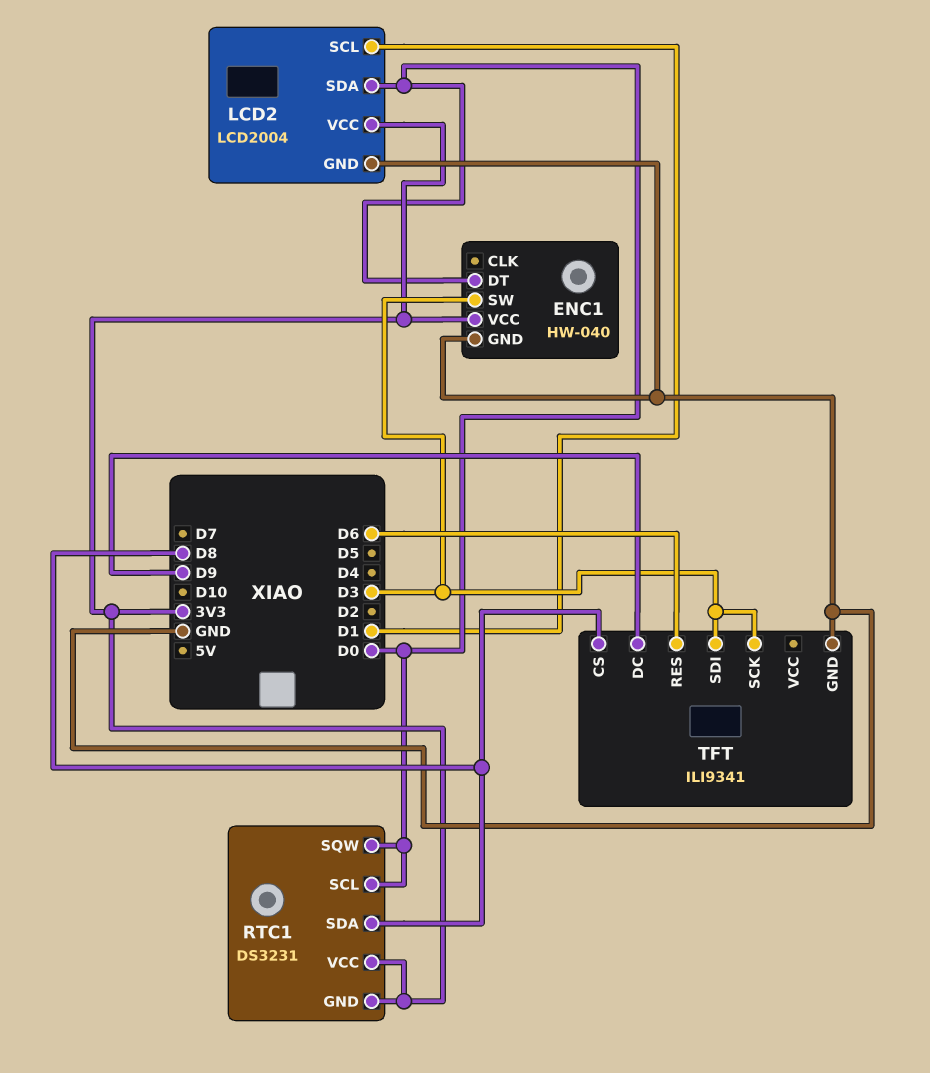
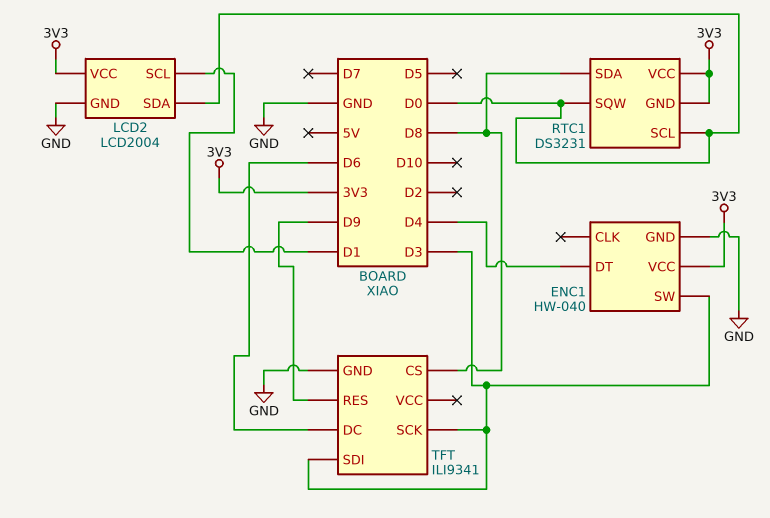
ENC1 pin DT: D0 -> D4
TFT pin DC: D9 -> D6
TFT pin RES: D6 -> D9

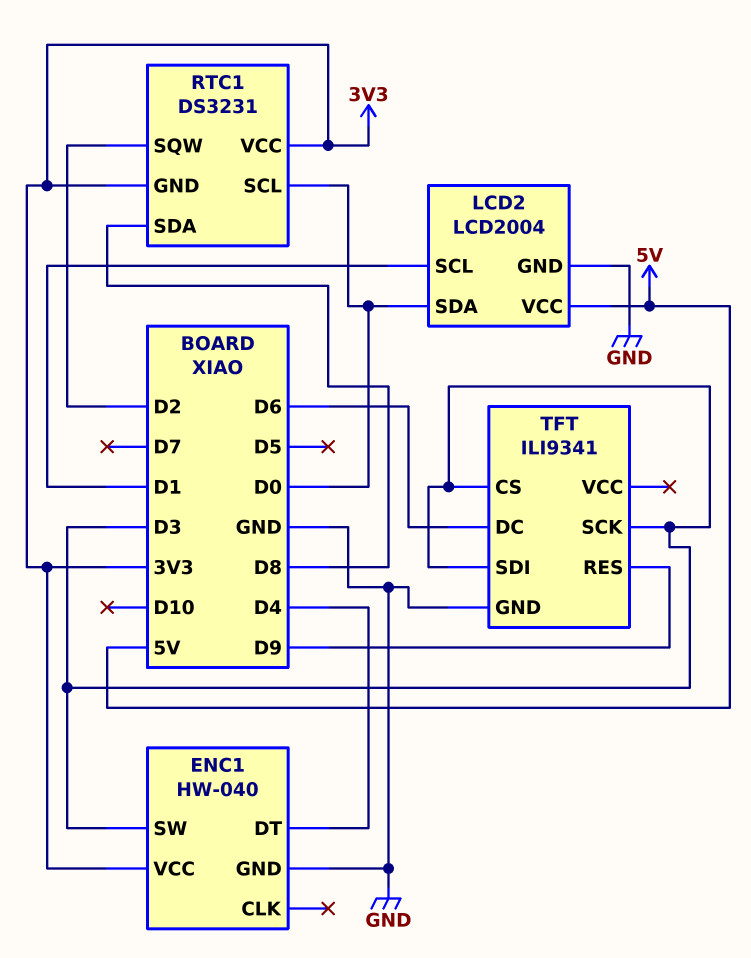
LCD2 pin VCC: 3V3 -> 5V
RTC1 pin SQW: D0 -> D2
TFT pin CS: D8 -> D3

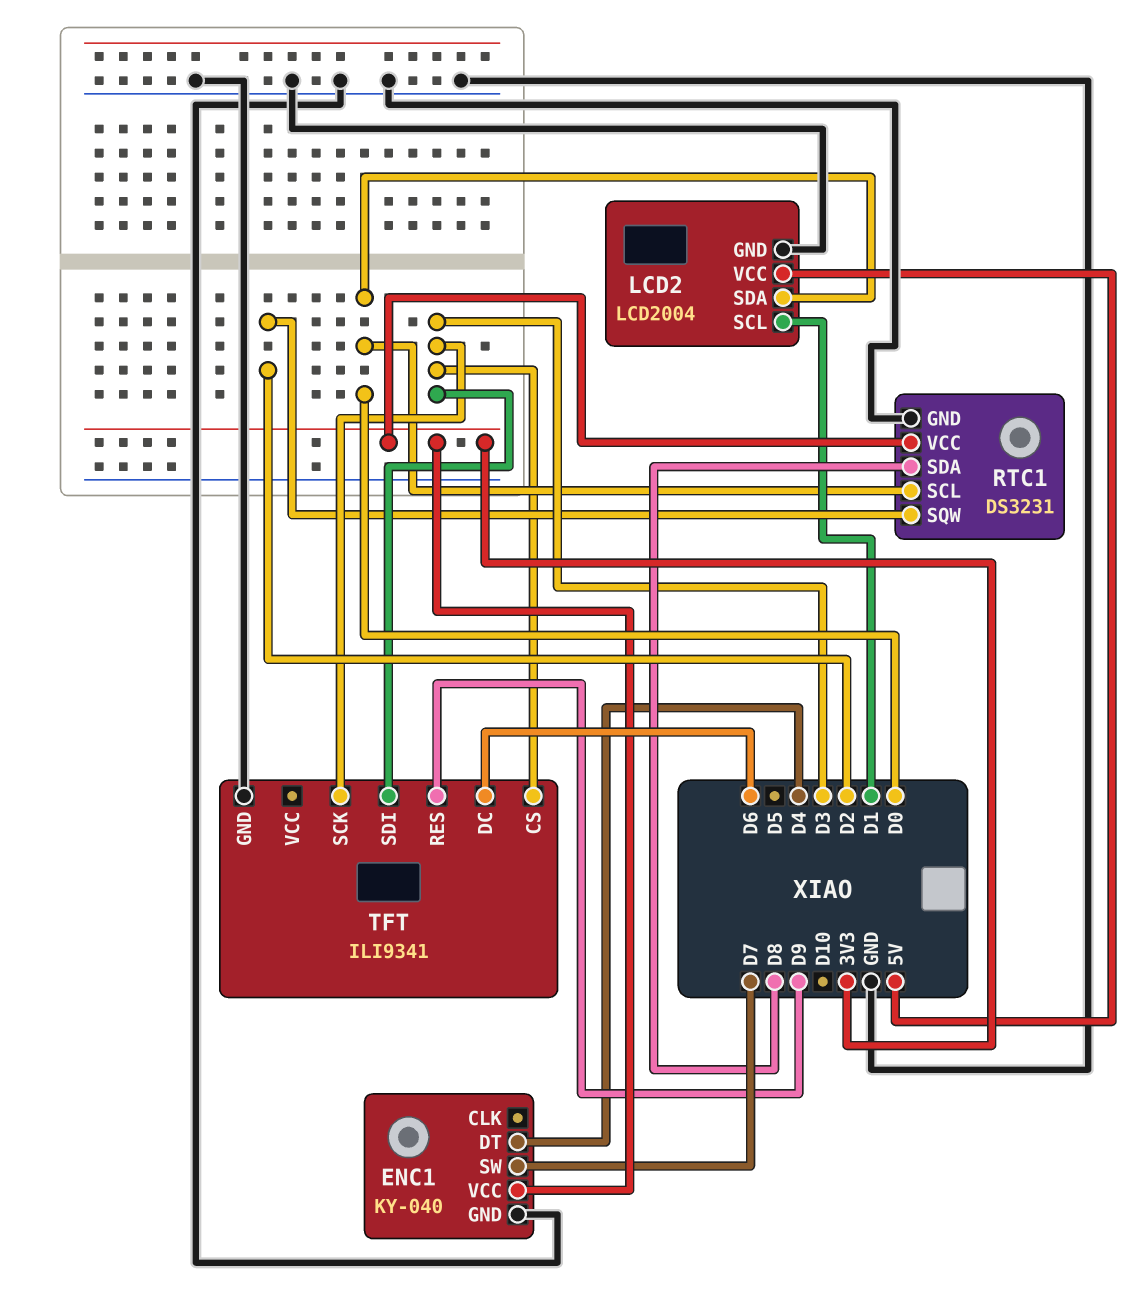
ENC1: HW-040 -> KY-040
ENC1 pin SW: D3 -> D7
RTC1 pin GND: 3V3 -> GND

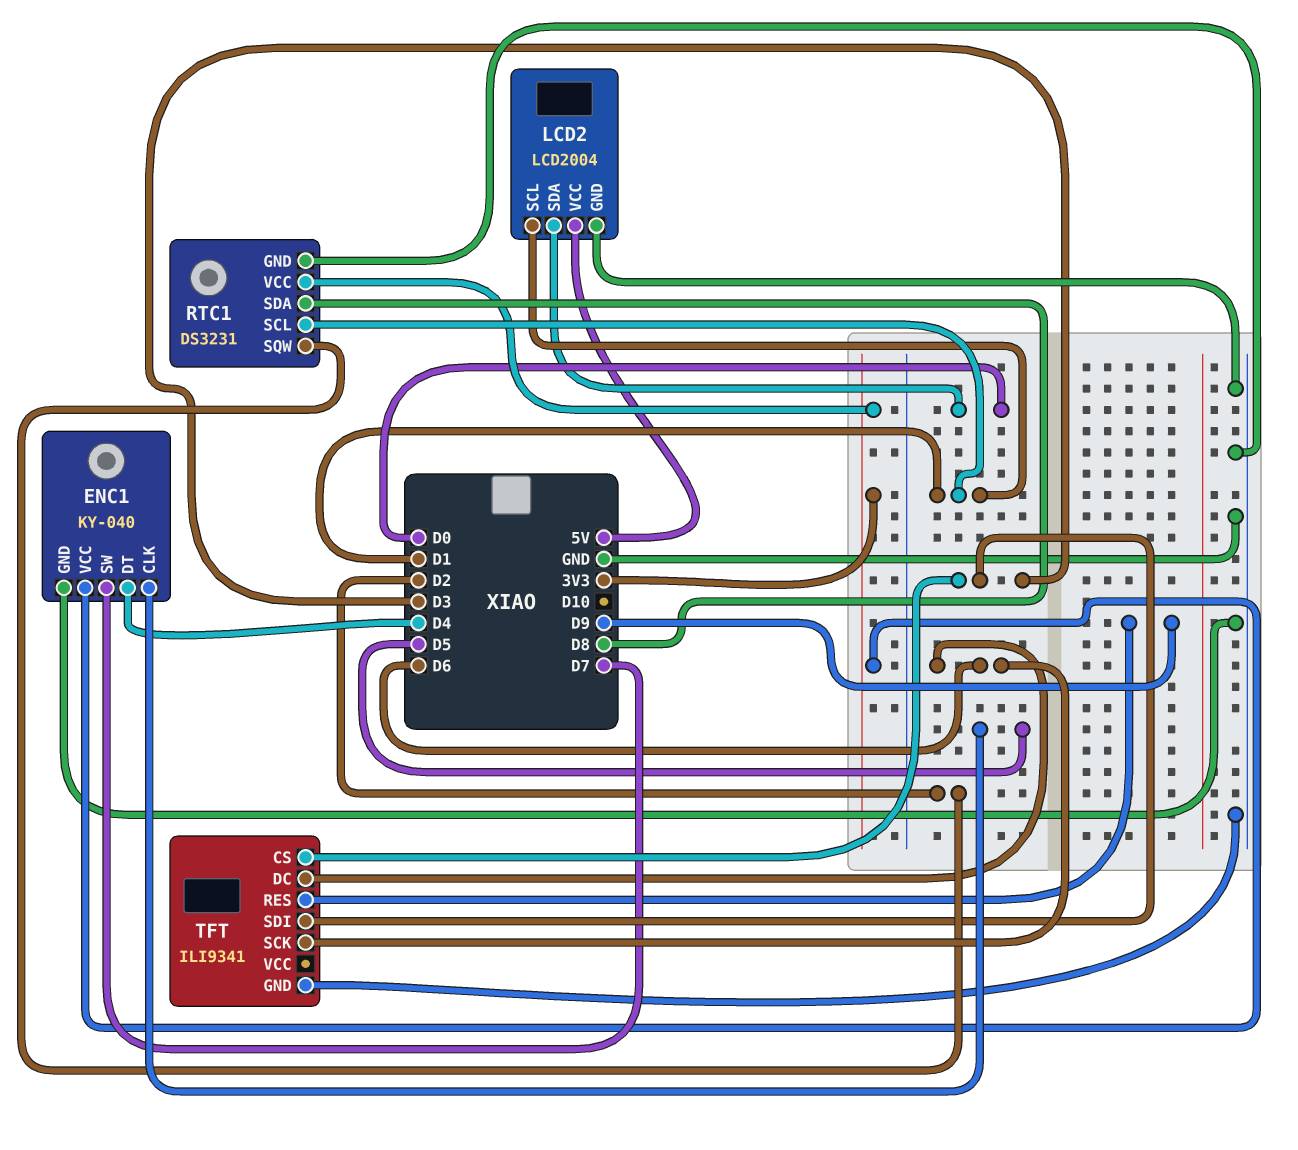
ENC1 pin CLK: none -> D5
RTC1 pin SCL: D0 -> D1
TFT pin SCK: D3 -> D6

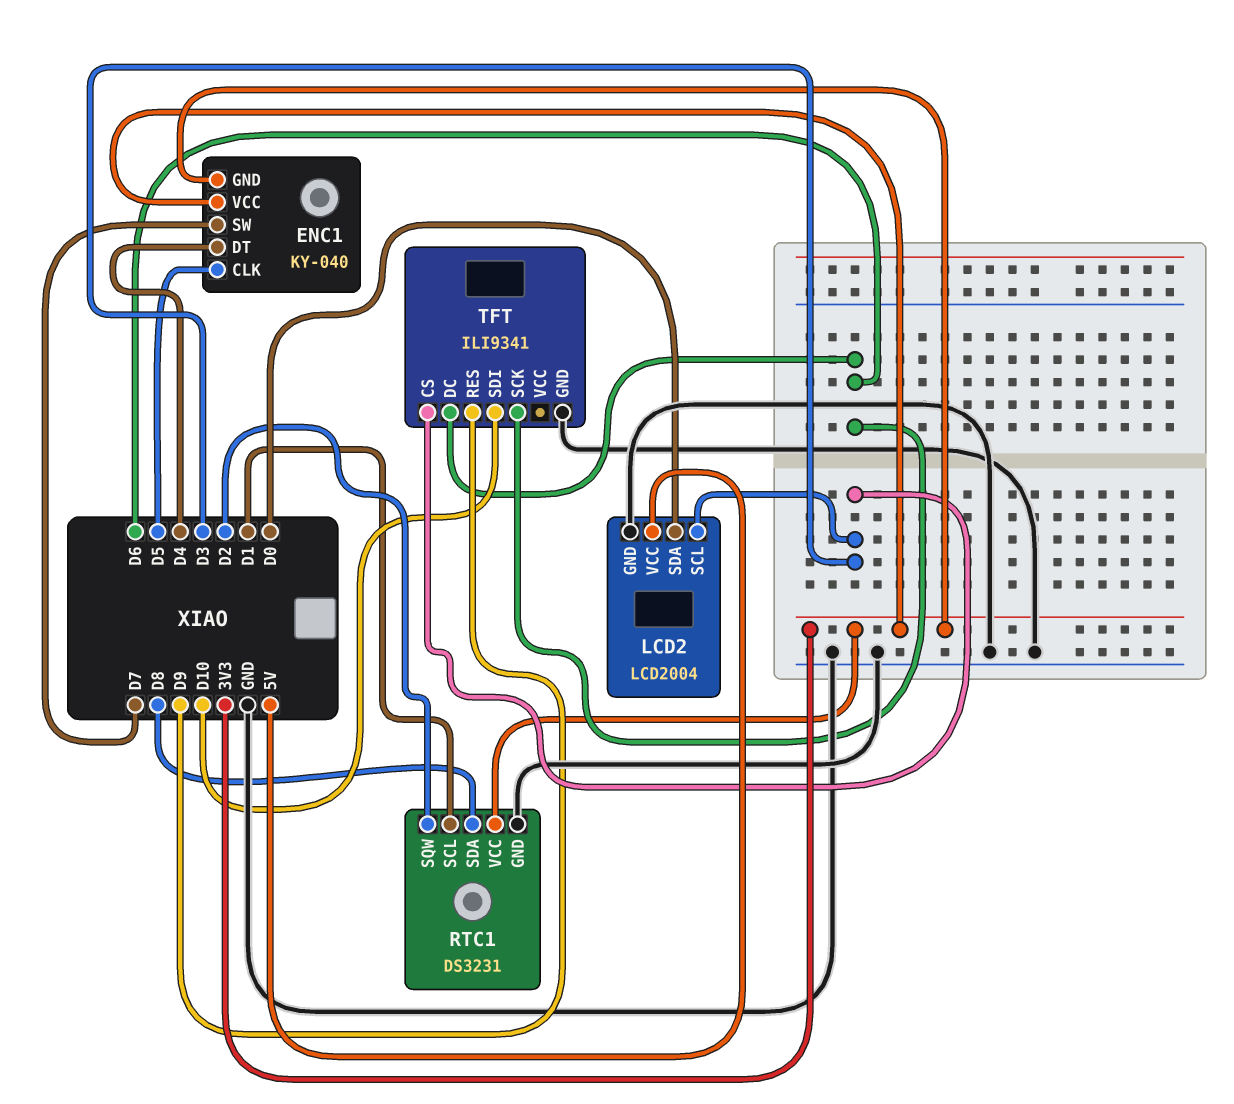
ENC1 pin GND: GND -> 3V3
LCD2 pin SCL: D1 -> D3
TFT pin SDI: D3 -> D10

